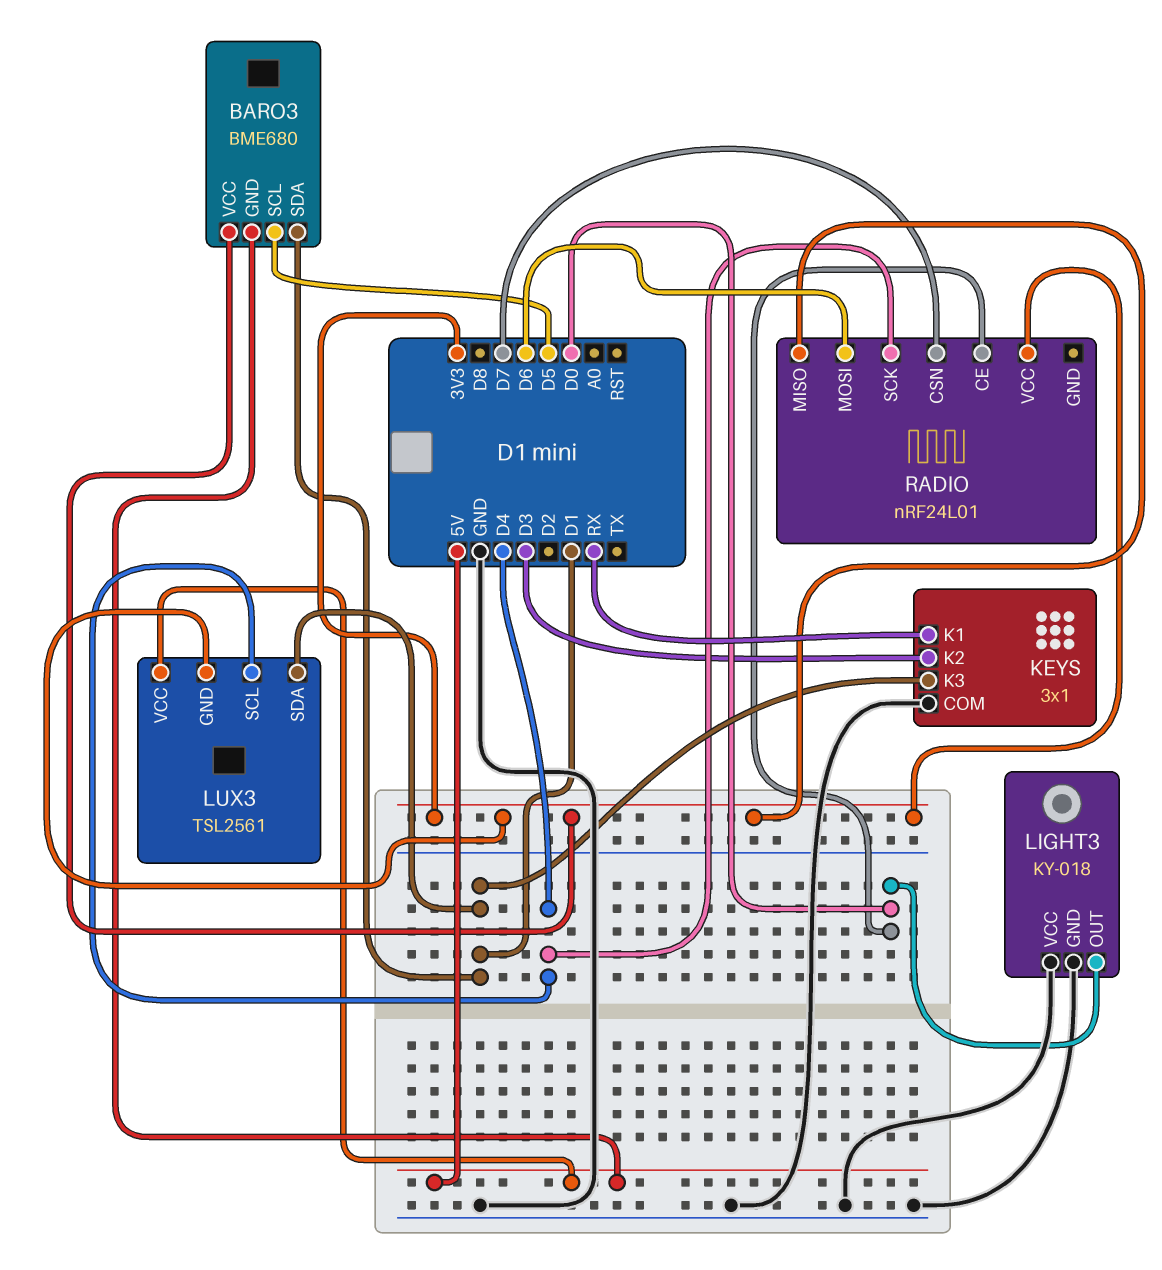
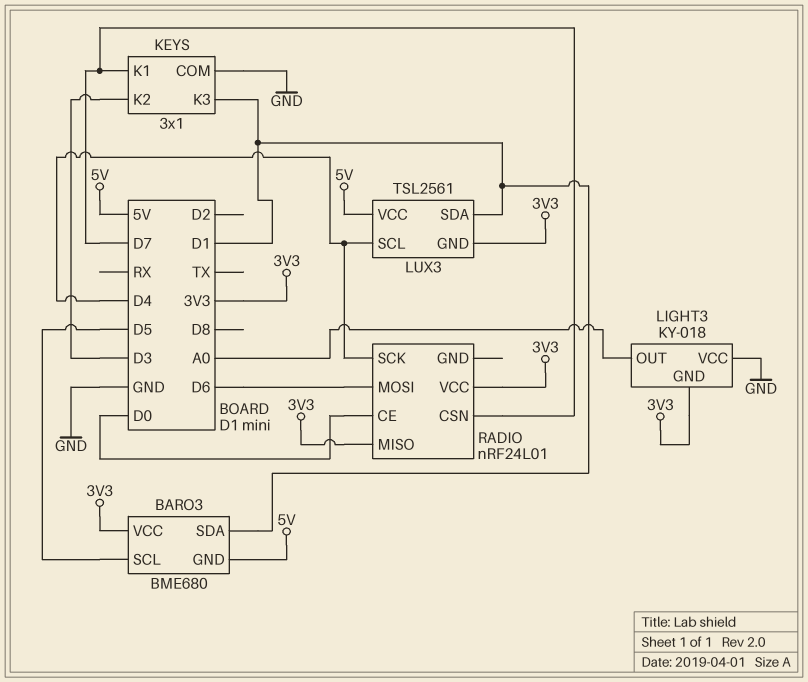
KEYS pin K1: RX -> D7
LIGHT3 pin GND: GND -> 3V3
LIGHT3 pin OUT: D0 -> A0

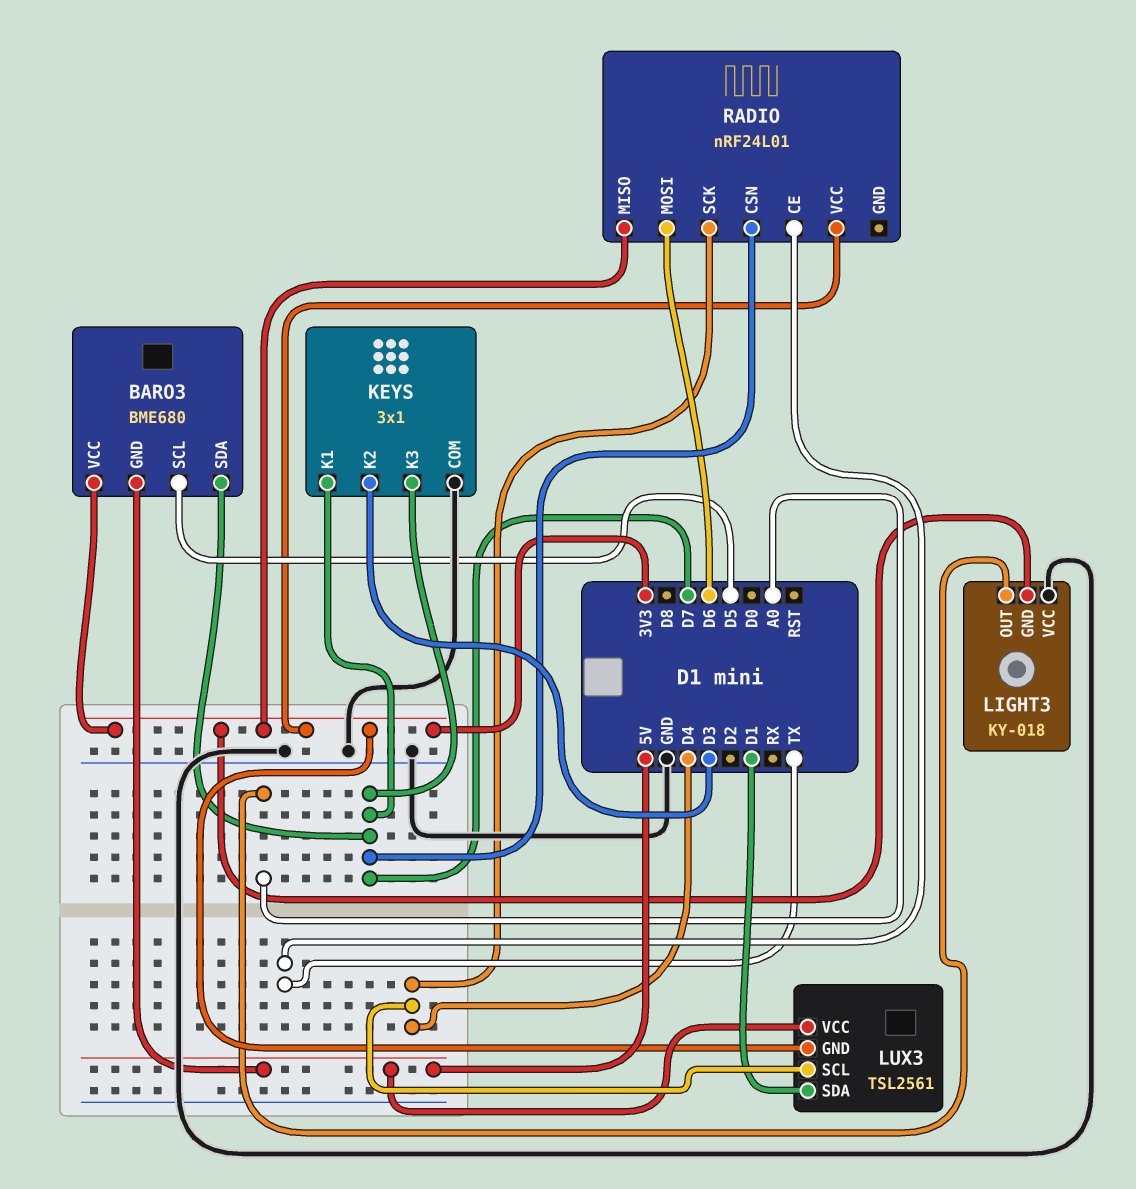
BARO3 pin SDA: D1 -> D7
KEYS pin K3: D1 -> D7
RADIO pin CE: D0 -> TX

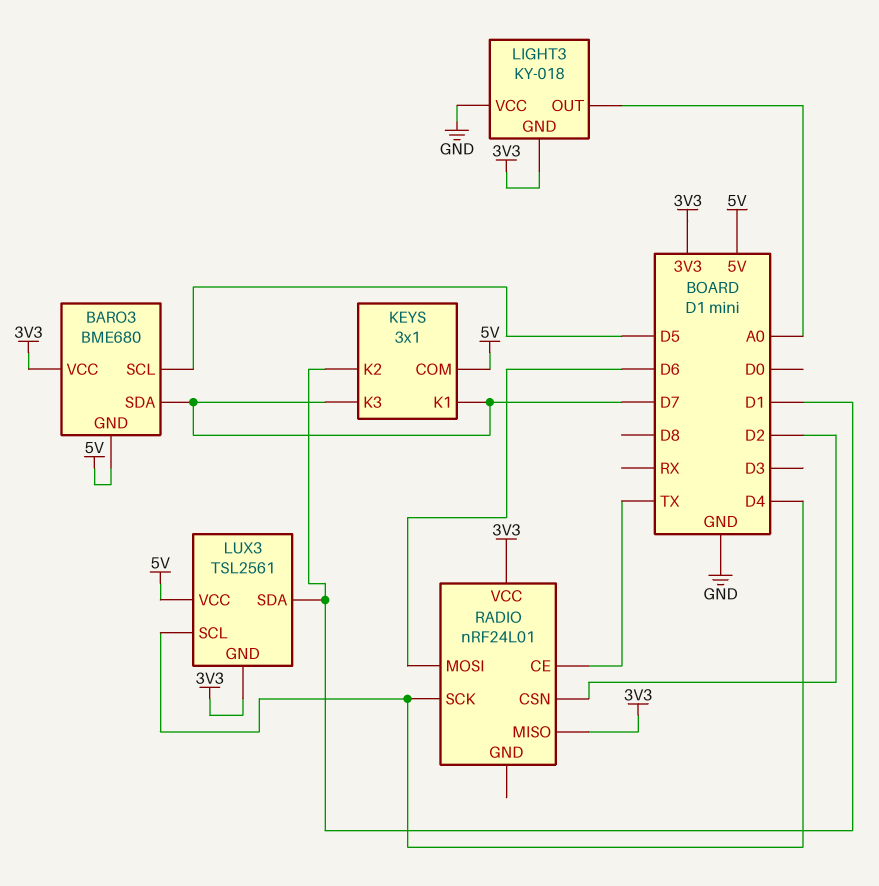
KEYS pin COM: GND -> 5V
KEYS pin K2: D3 -> D1
RADIO pin CSN: D7 -> D2

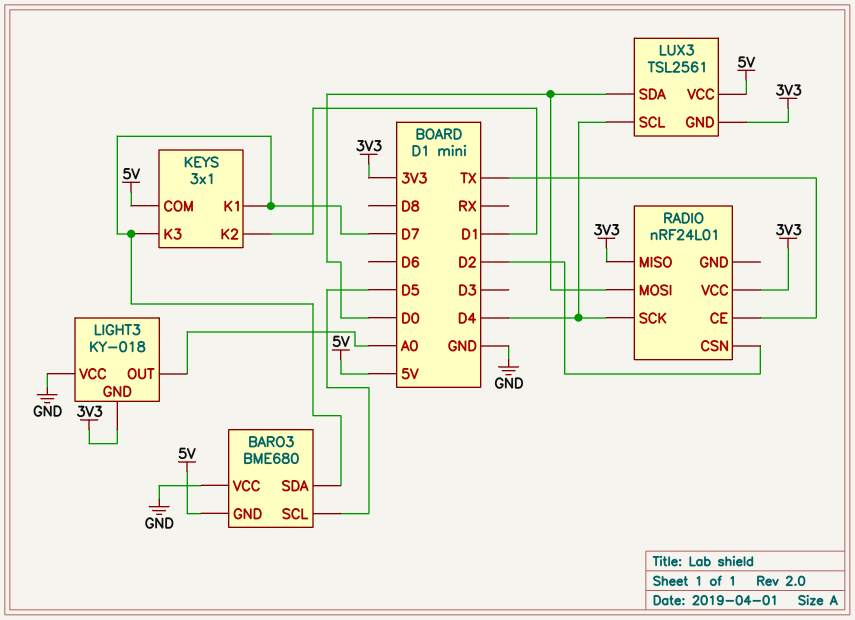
BARO3 pin VCC: 3V3 -> GND
LUX3 pin SDA: D1 -> D0
RADIO pin MOSI: D6 -> D0

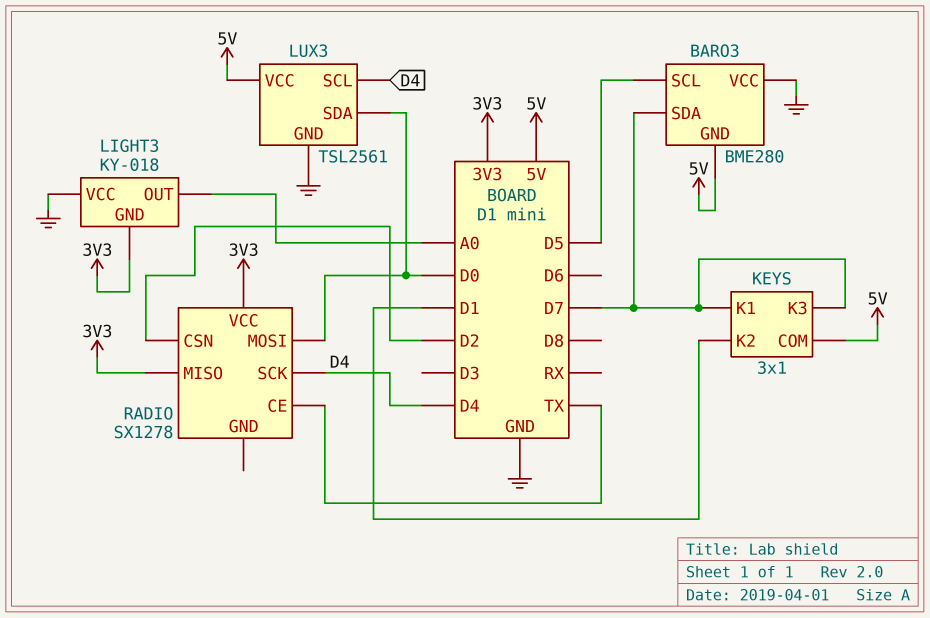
BARO3: BME680 -> BME280
LUX3 pin GND: 3V3 -> GND
RADIO: nRF24L01 -> SX1278

